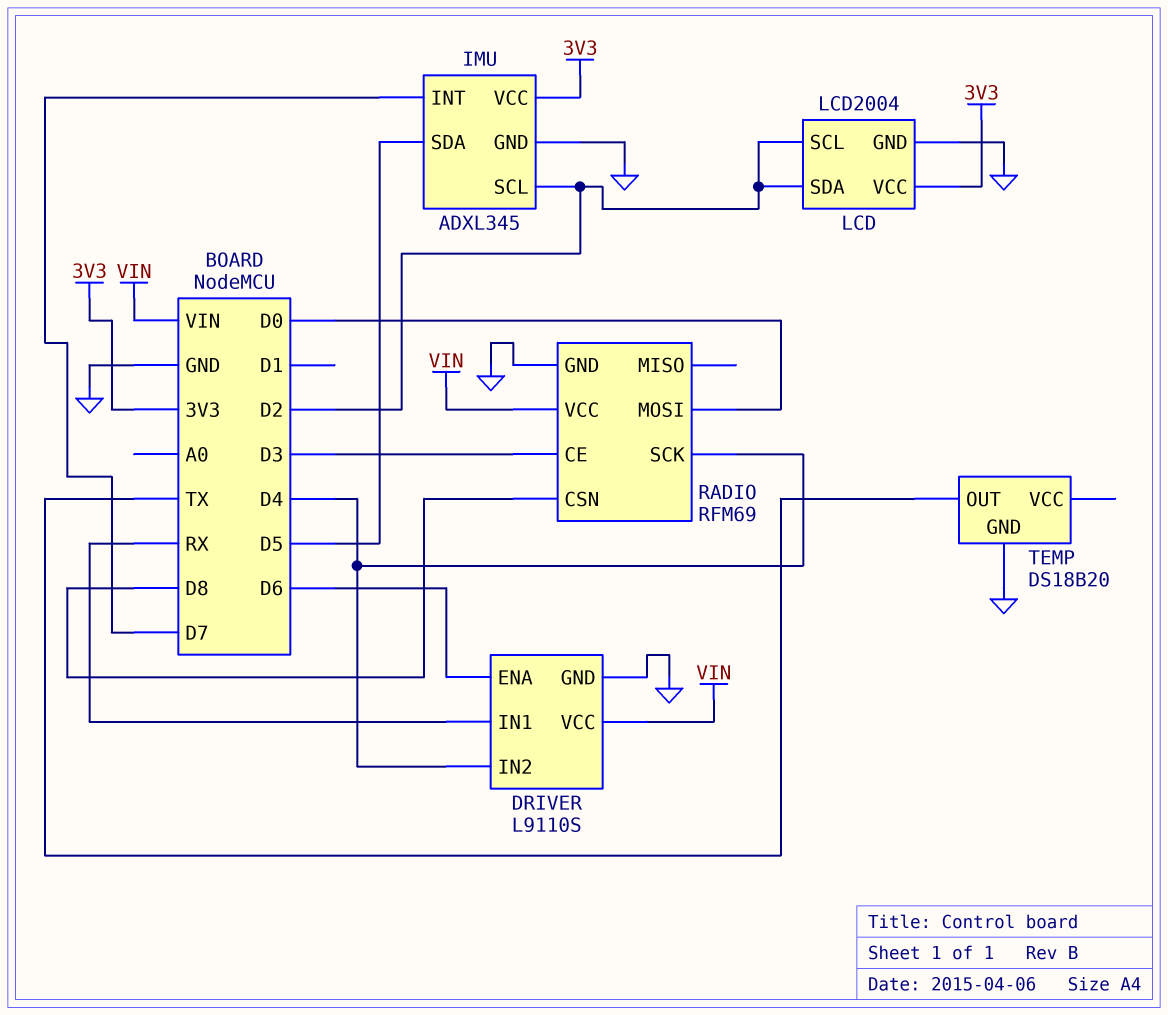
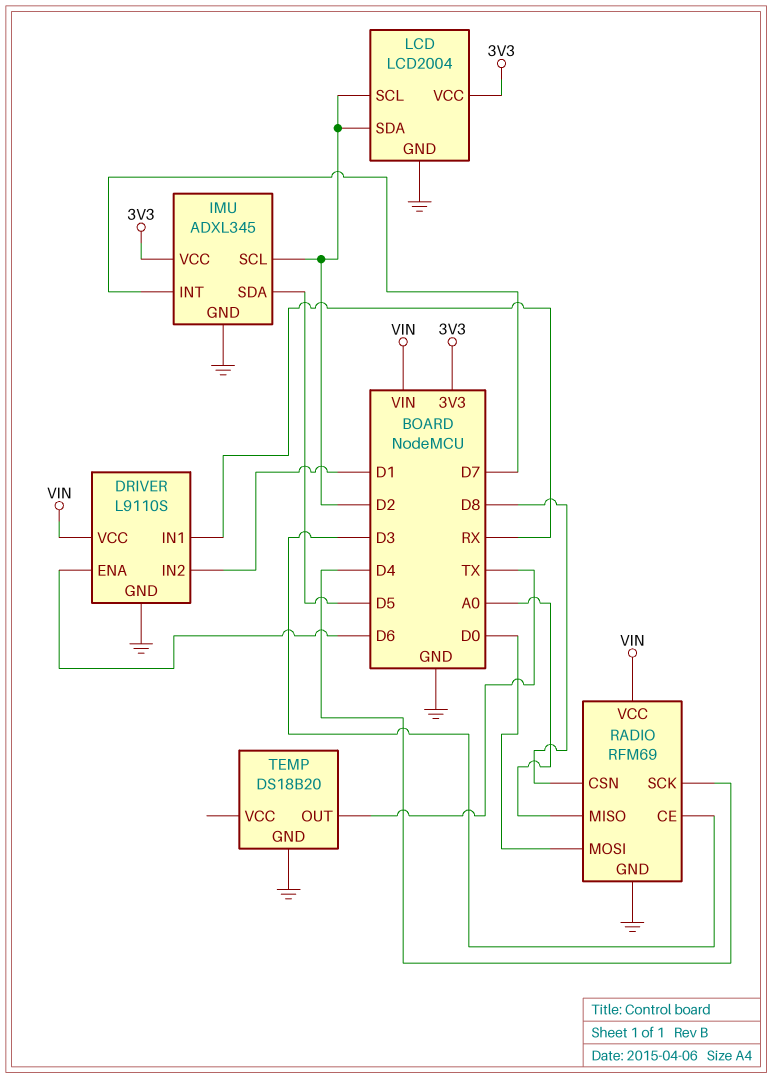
DRIVER pin IN2: D4 -> D1
RADIO pin MISO: none -> A0

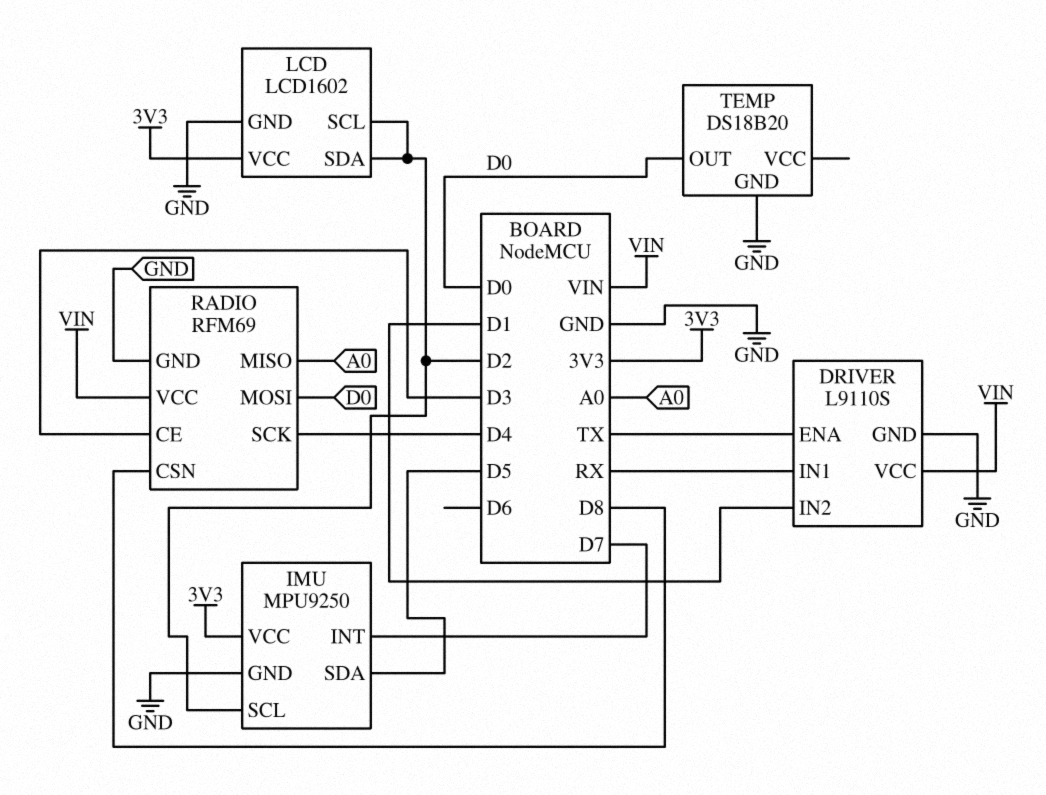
DRIVER pin ENA: D6 -> TX
IMU: ADXL345 -> MPU9250
LCD: LCD2004 -> LCD1602
TEMP pin OUT: TX -> D0

